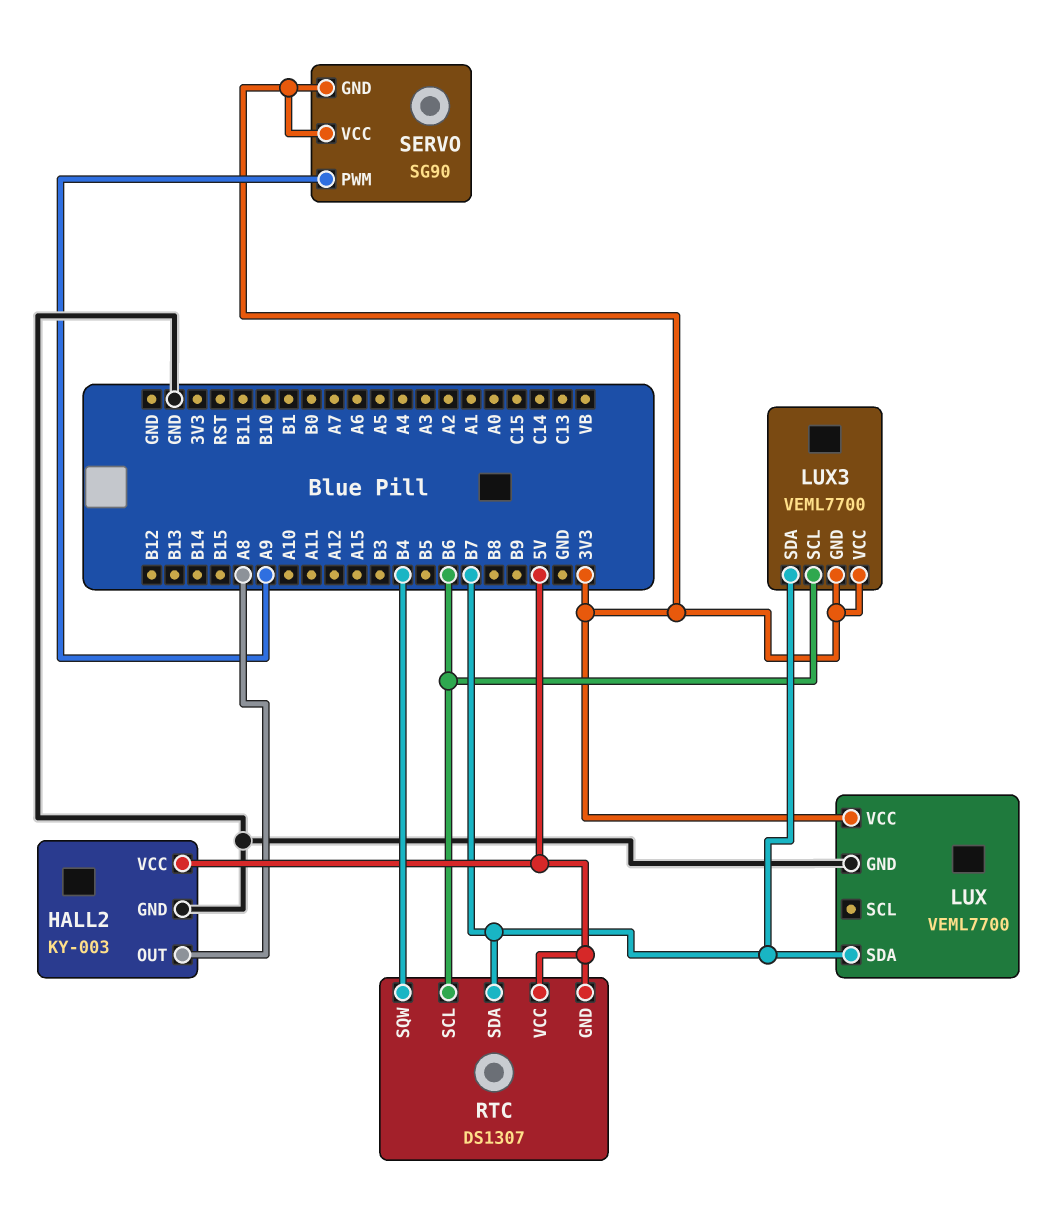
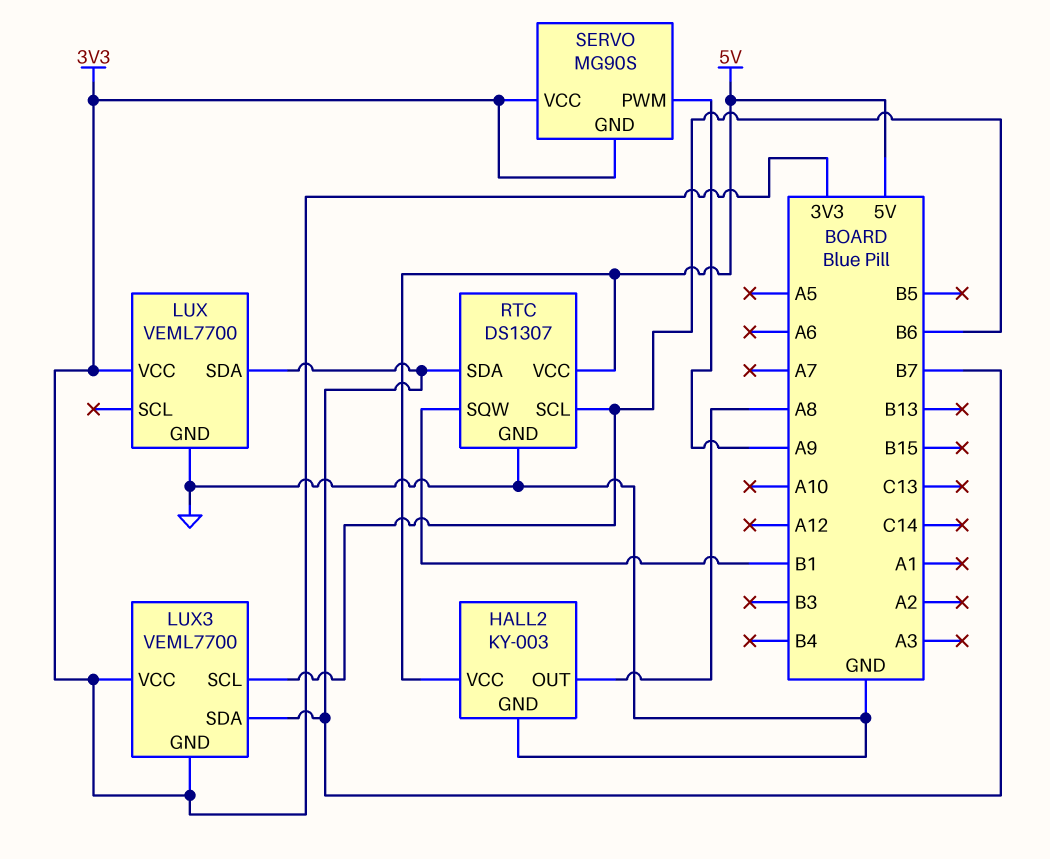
RTC pin GND: 5V -> GND
RTC pin SQW: B4 -> B1
SERVO: SG90 -> MG90S

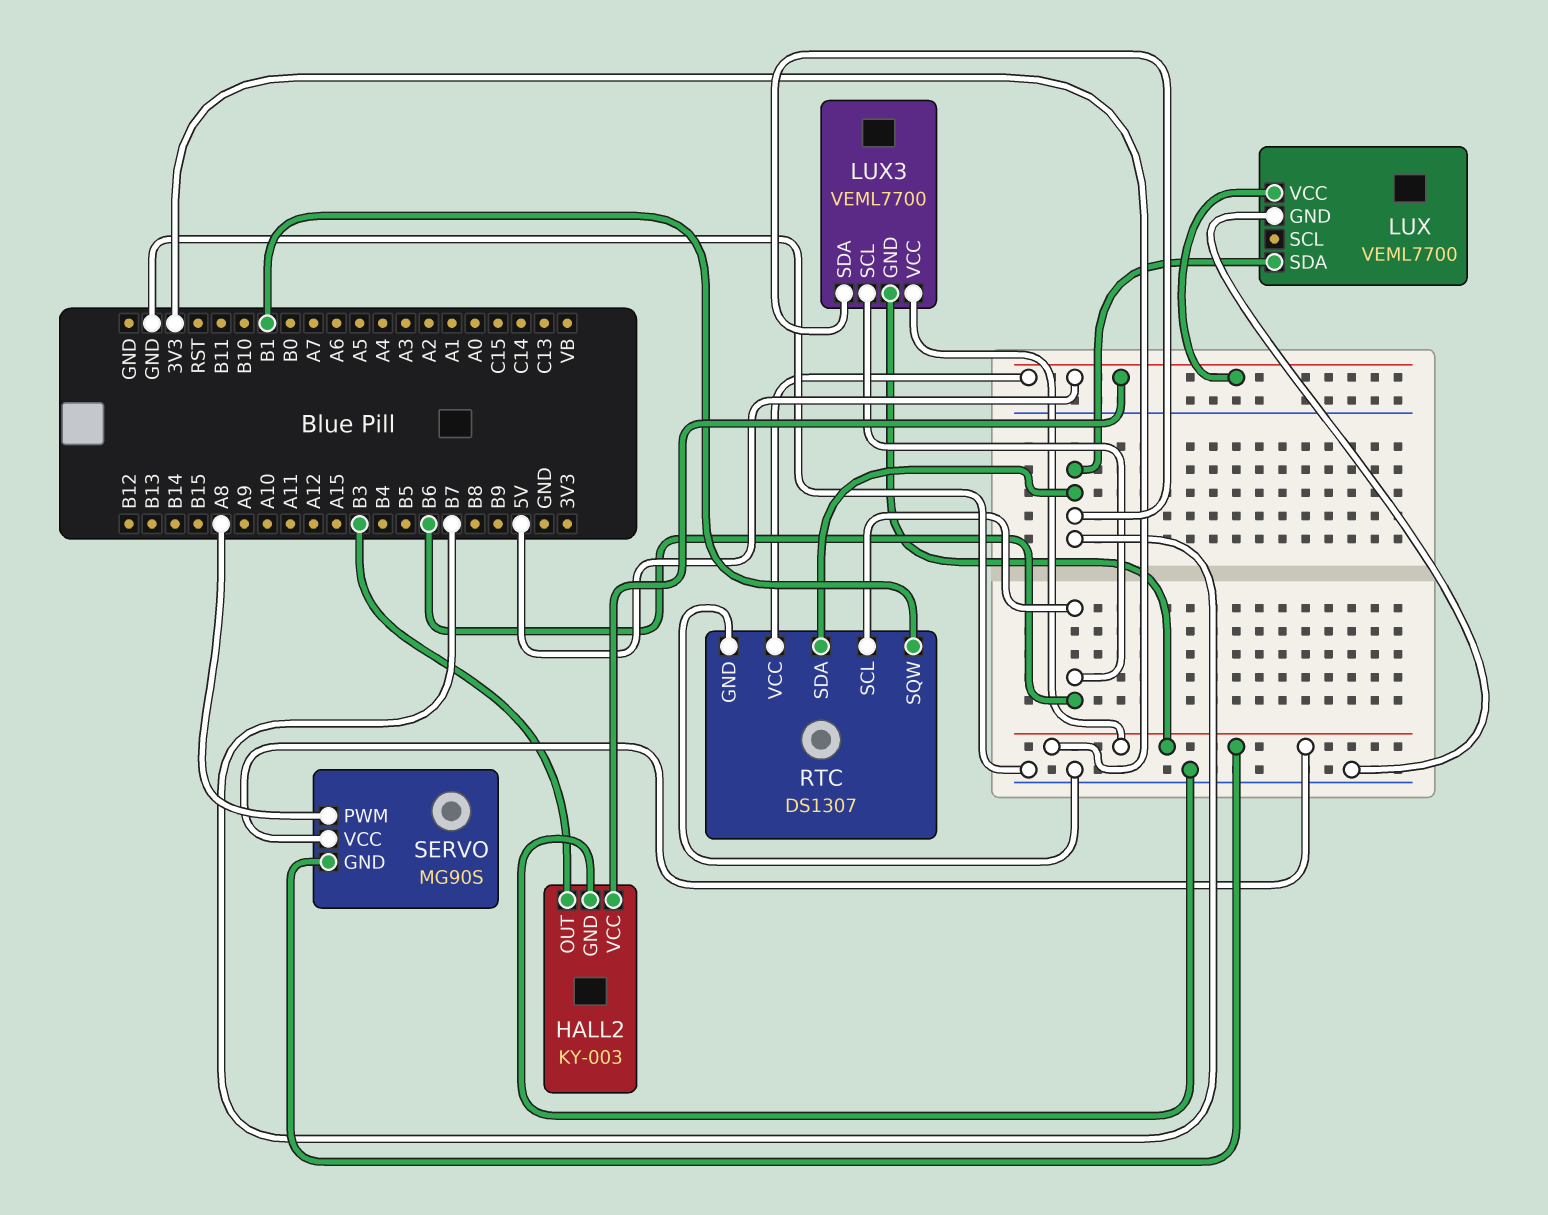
HALL2 pin OUT: A8 -> B3
LUX pin VCC: 3V3 -> 5V
SERVO pin PWM: A9 -> A8

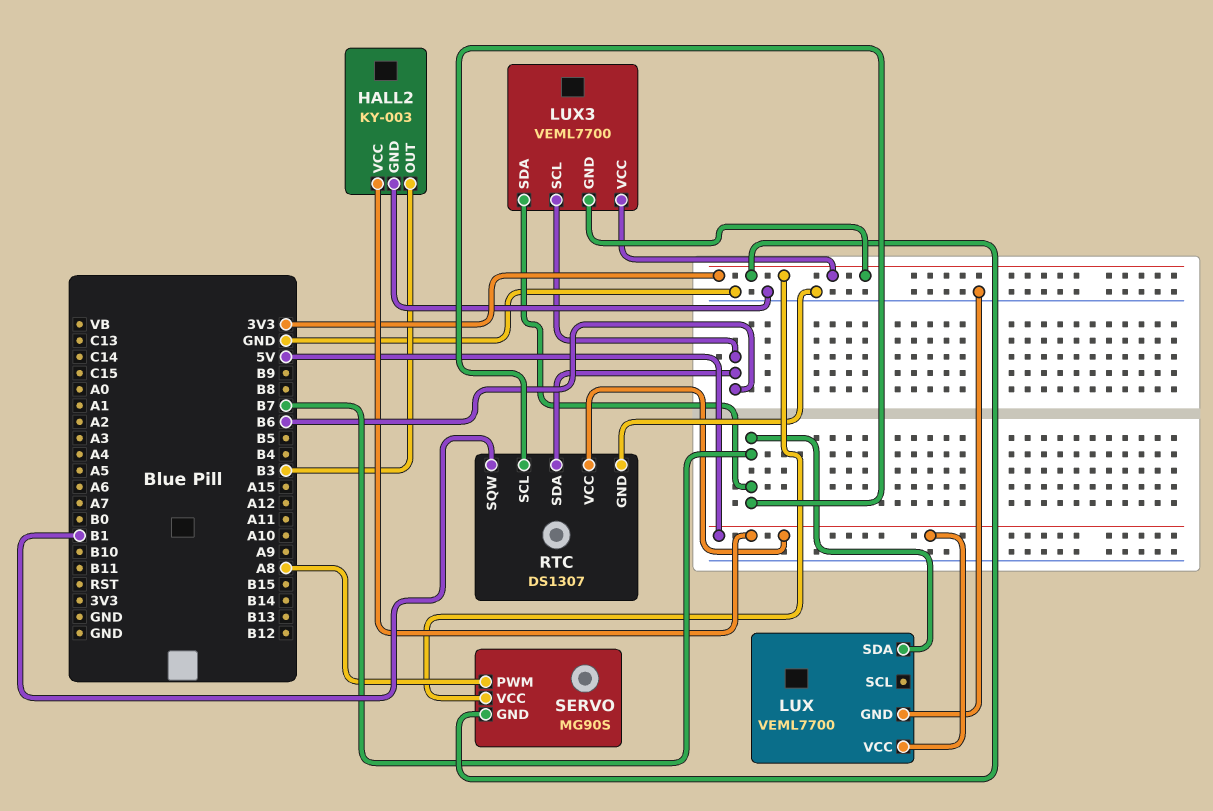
RTC pin SCL: B6 -> B7
RTC pin SDA: B7 -> B6

